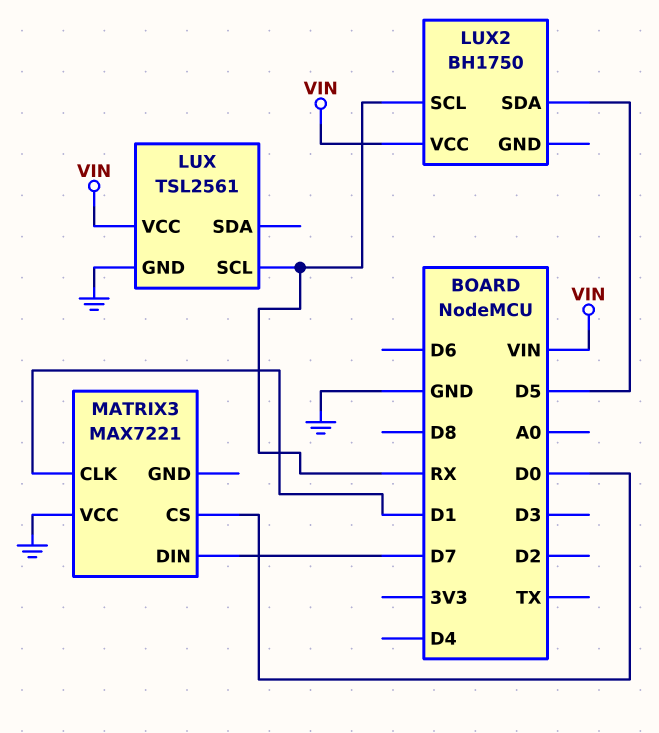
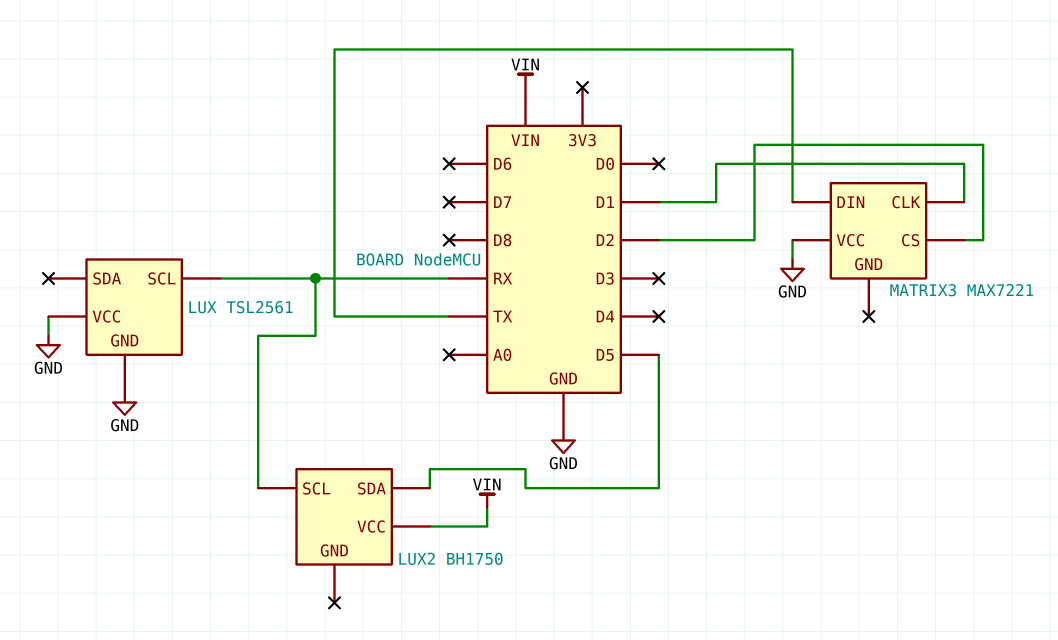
LUX pin VCC: VIN -> GND
MATRIX3 pin CS: D0 -> D2
MATRIX3 pin DIN: D7 -> TX

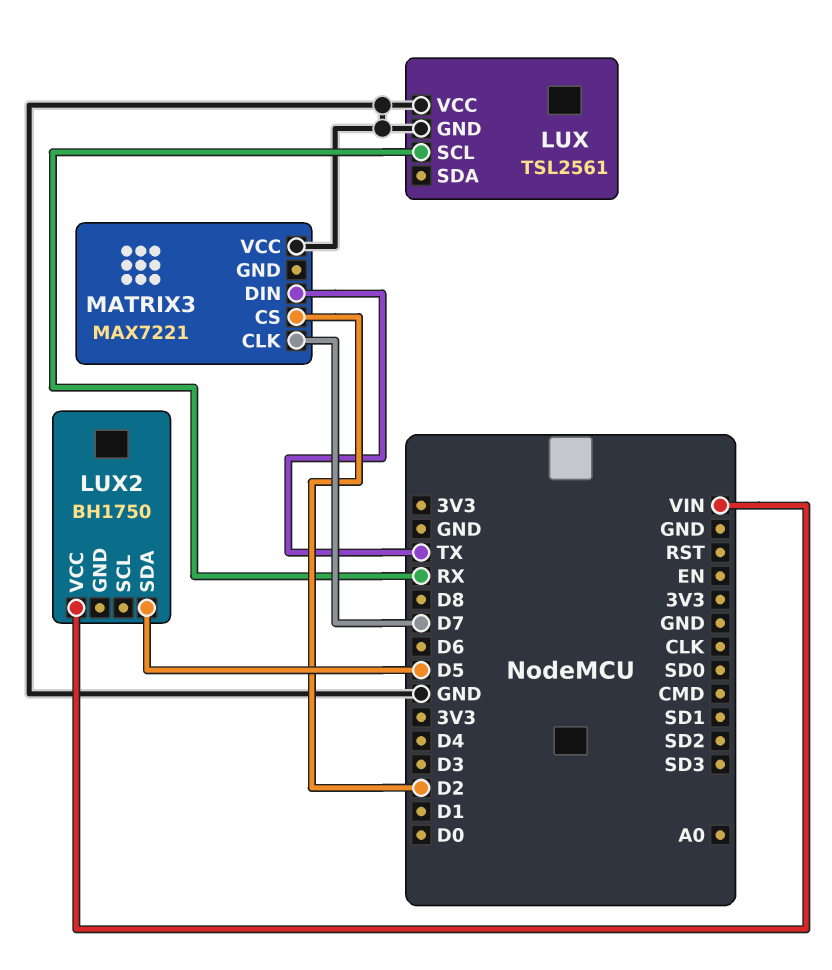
LUX2 pin SCL: RX -> none
MATRIX3 pin CLK: D1 -> D7

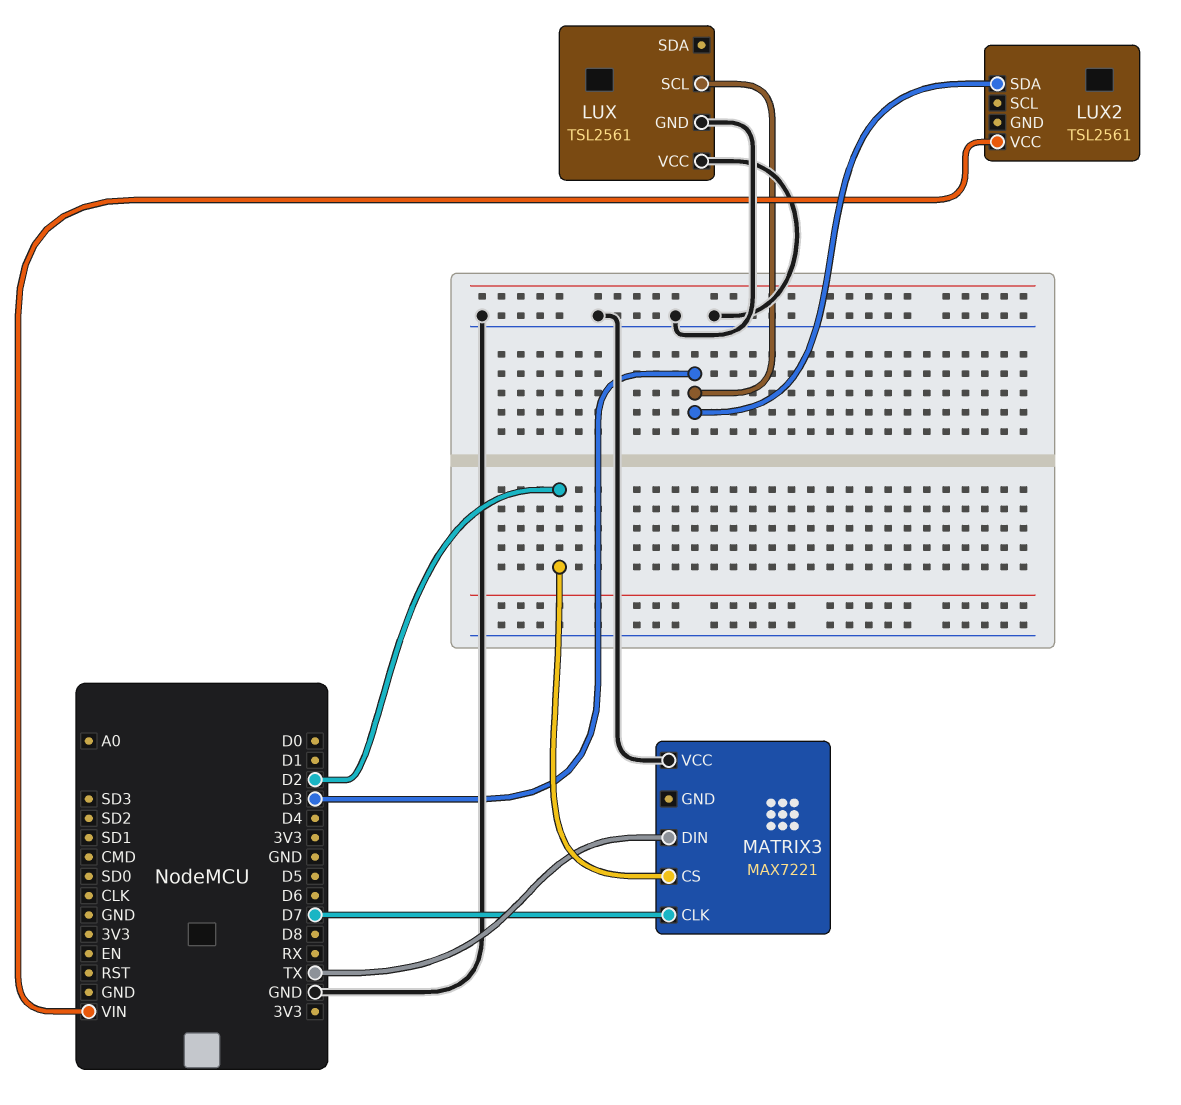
LUX pin SCL: RX -> D3
LUX2: BH1750 -> TSL2561
LUX2 pin SDA: D5 -> D3

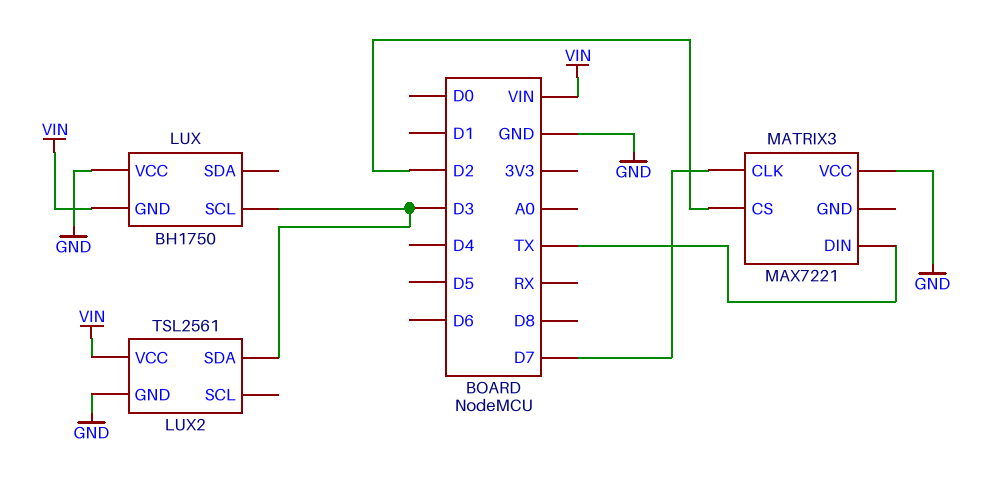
LUX: TSL2561 -> BH1750
LUX pin GND: GND -> VIN
LUX2 pin GND: none -> GND

